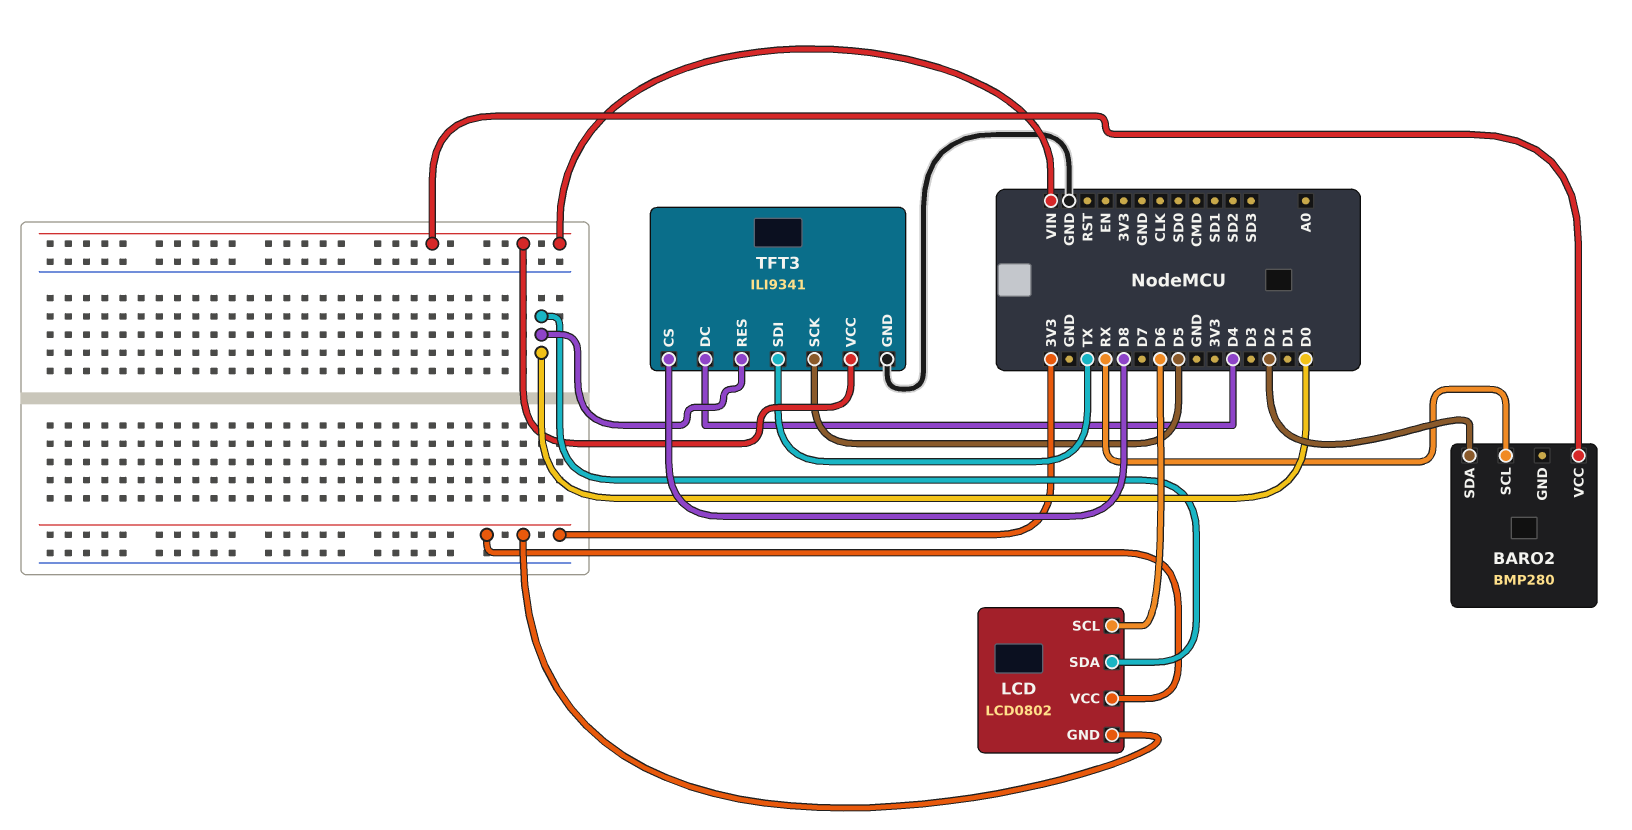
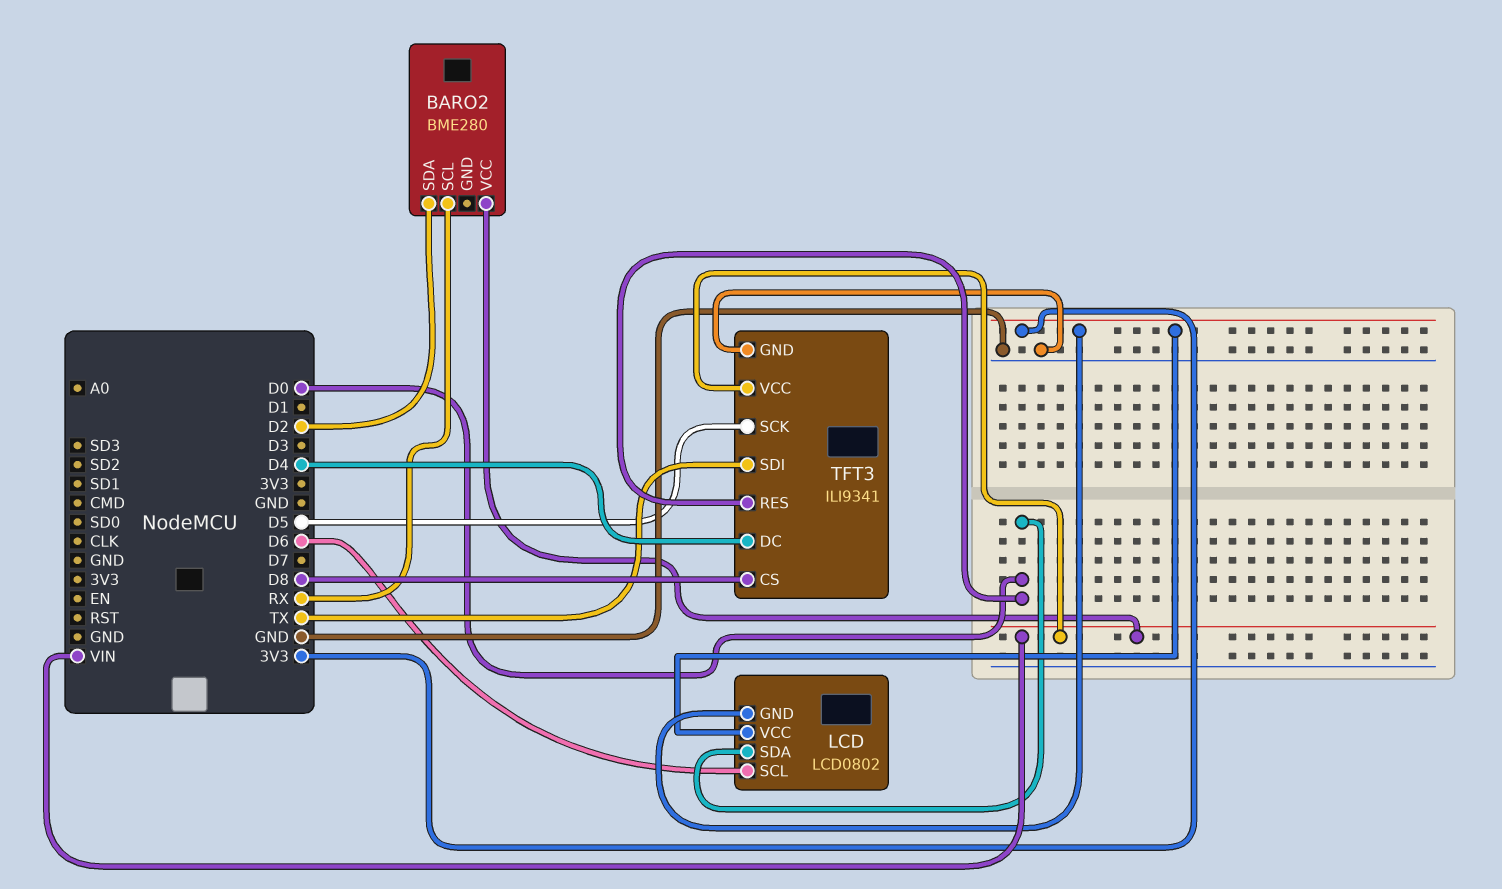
BARO2: BMP280 -> BME280

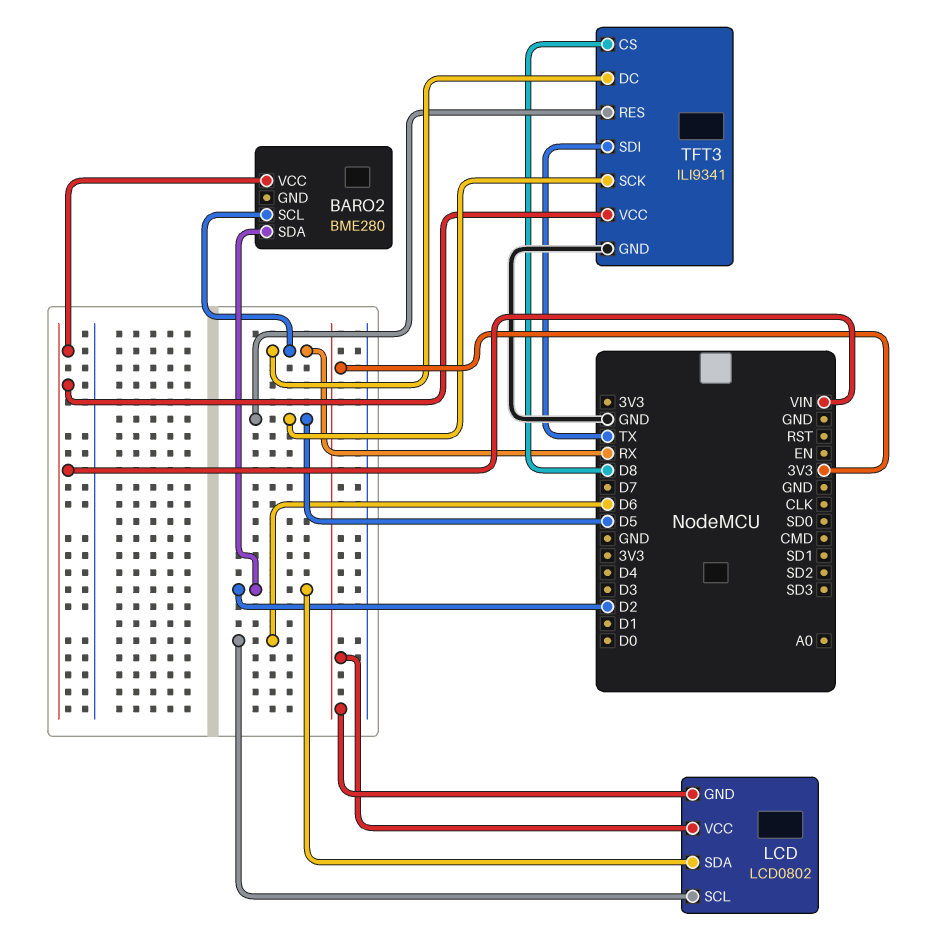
LCD pin SDA: D0 -> D2
TFT3 pin DC: D4 -> RX
TFT3 pin RES: D0 -> D5

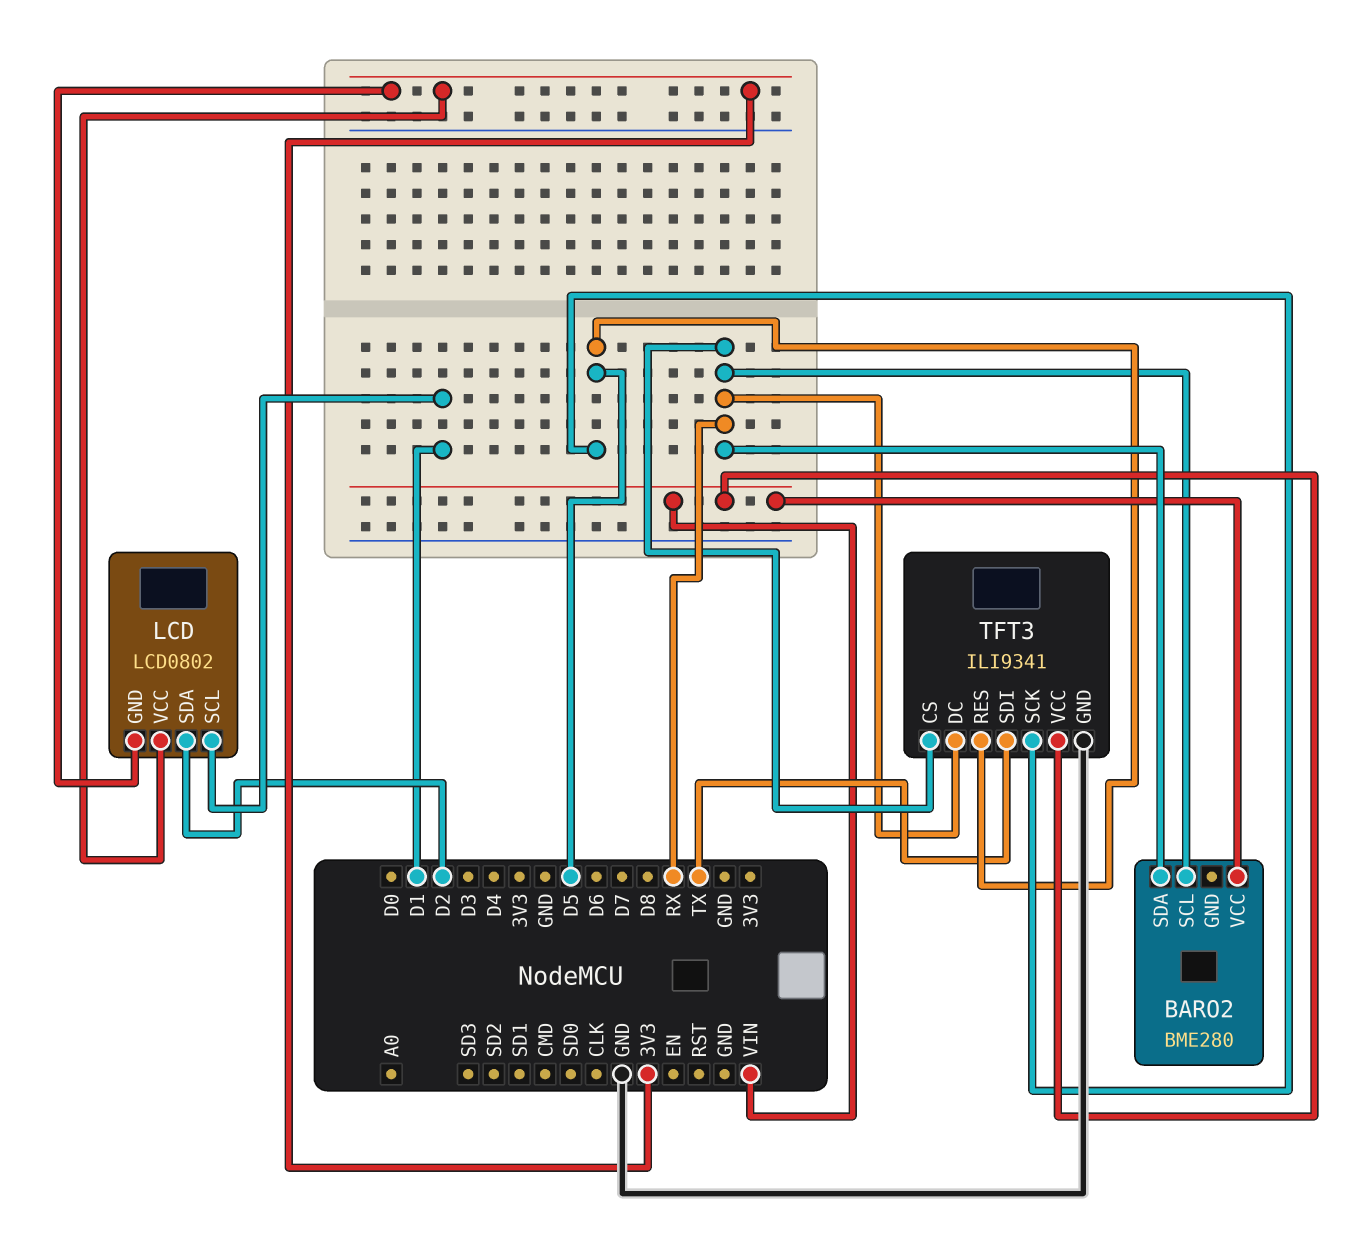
BARO2 pin SDA: D2 -> RX
LCD pin SCL: D6 -> D1
TFT3 pin CS: D8 -> RX

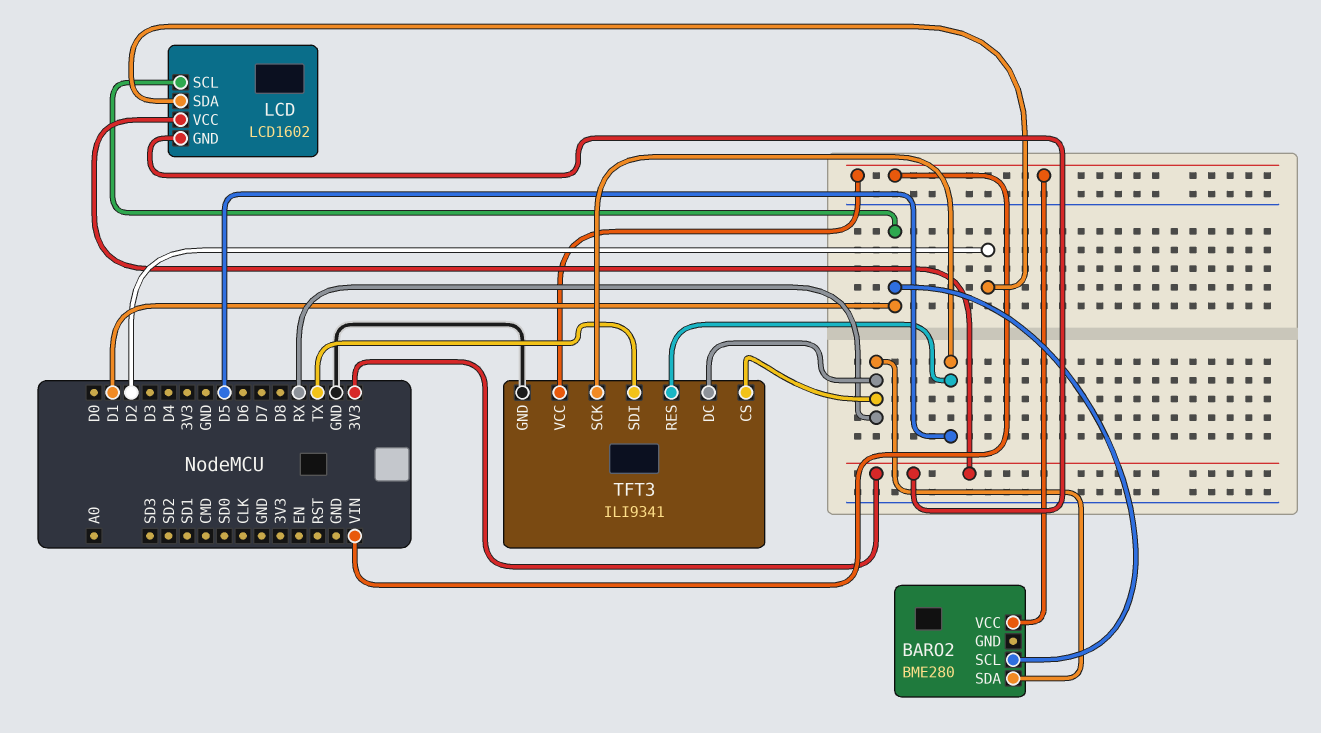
BARO2 pin SCL: RX -> D1
LCD: LCD0802 -> LCD1602

